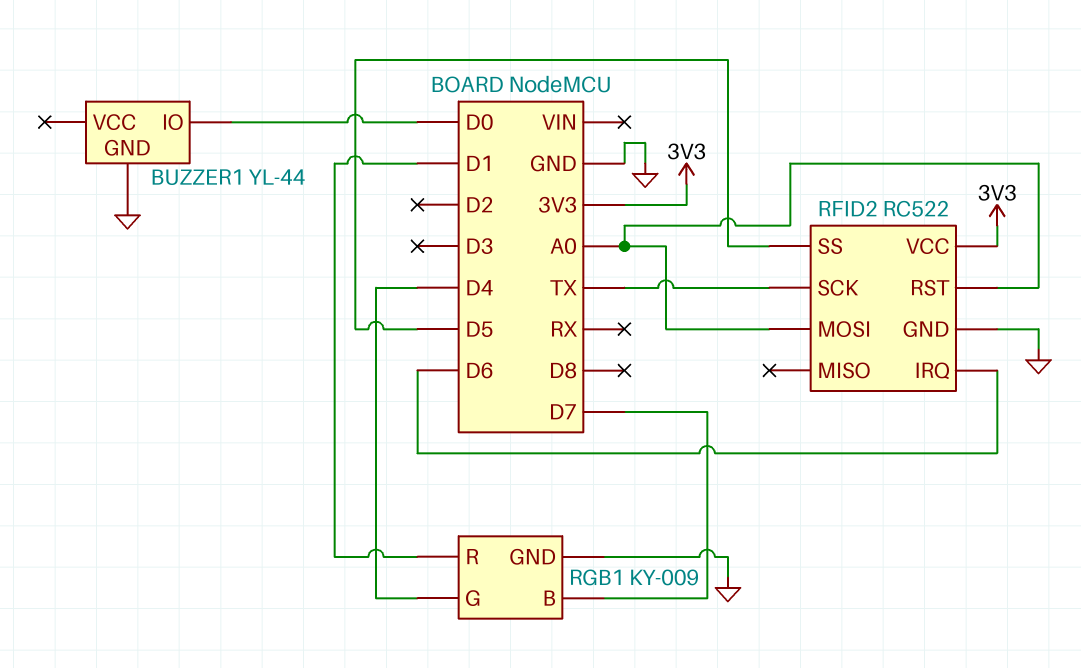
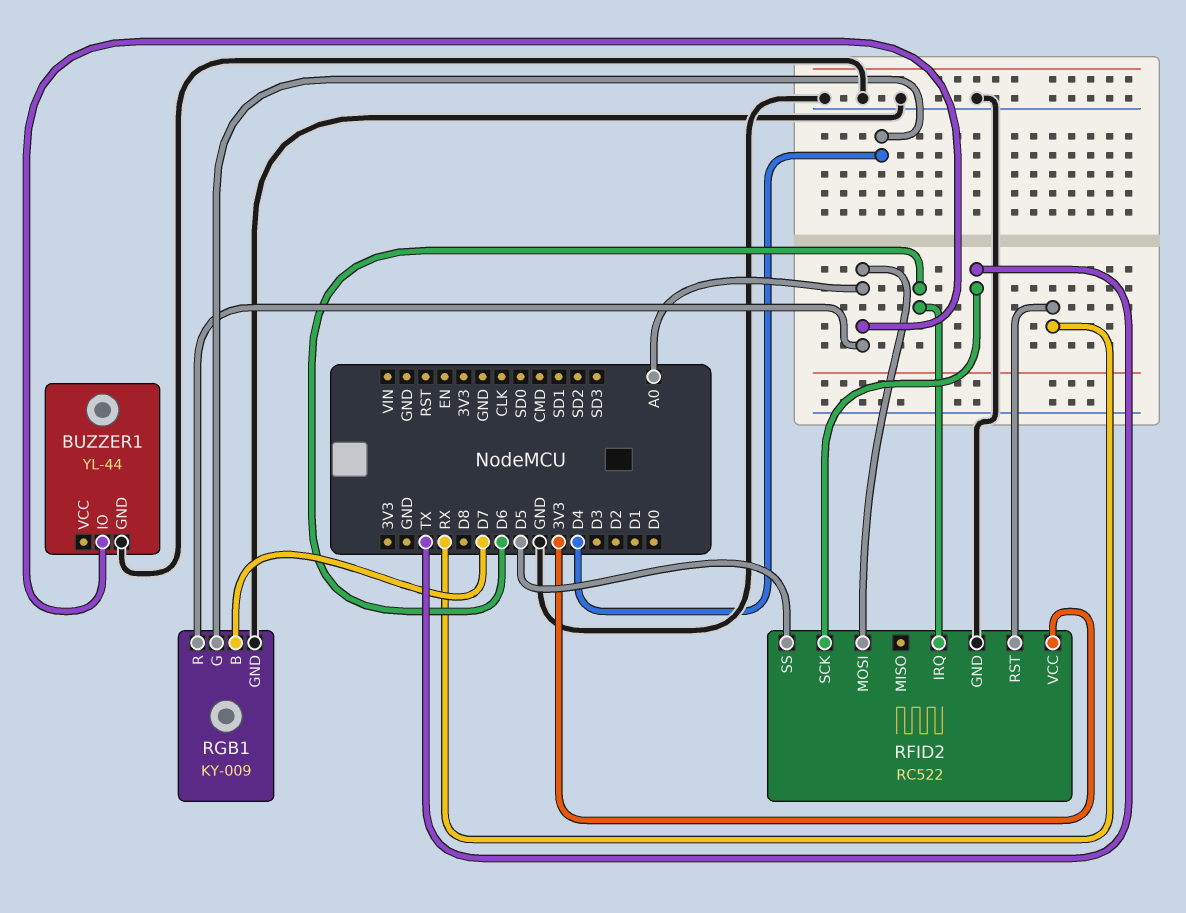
BUZZER1 pin IO: D0 -> A0
RFID2 pin RST: A0 -> RX
RGB1 pin R: D1 -> A0

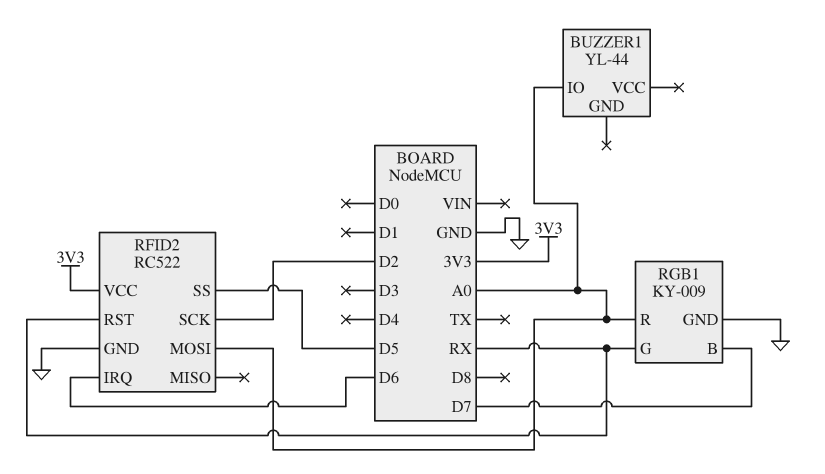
BUZZER1 pin GND: GND -> none
RFID2 pin SCK: TX -> D2
RGB1 pin G: D4 -> RX

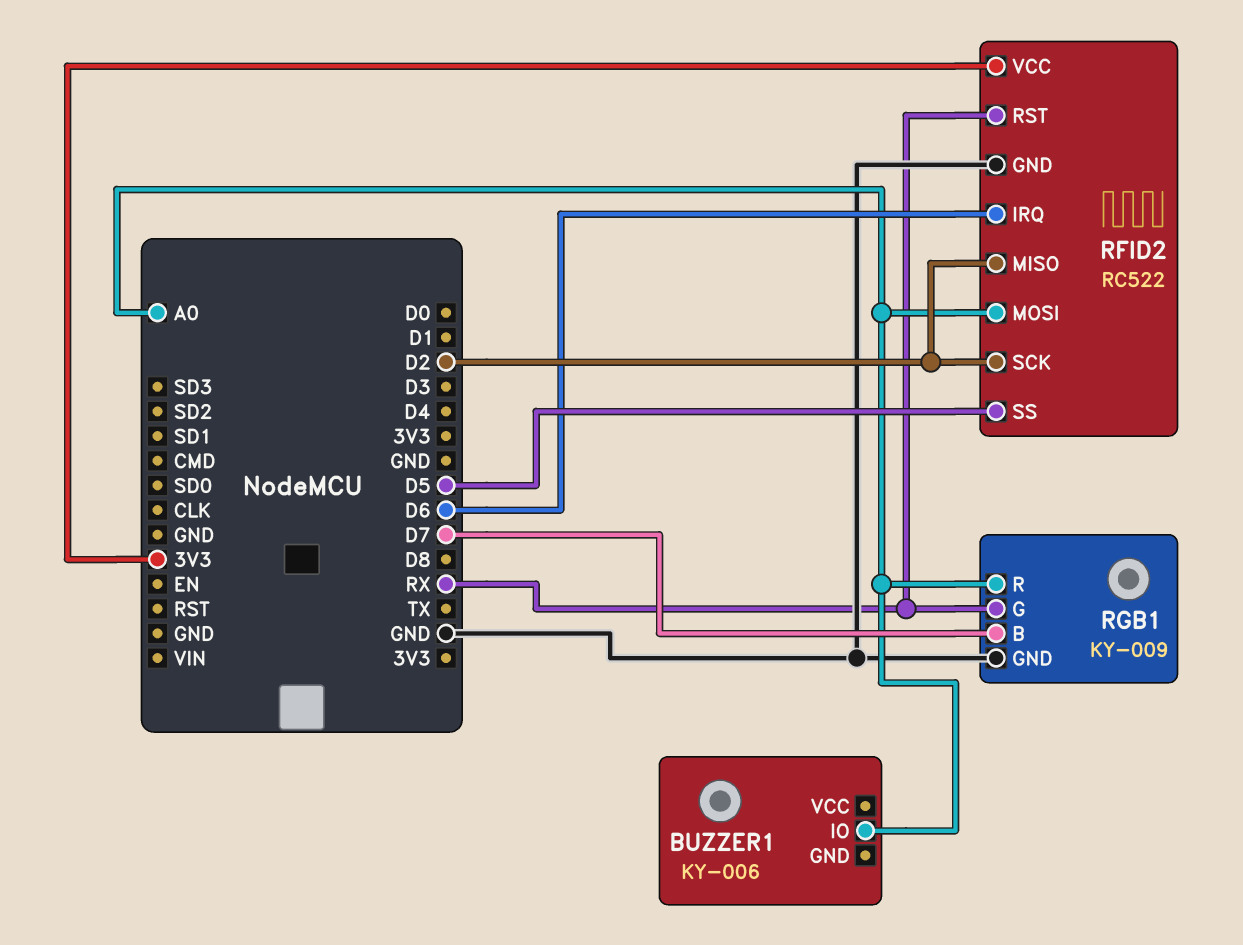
BUZZER1: YL-44 -> KY-006
RFID2 pin MISO: none -> D2

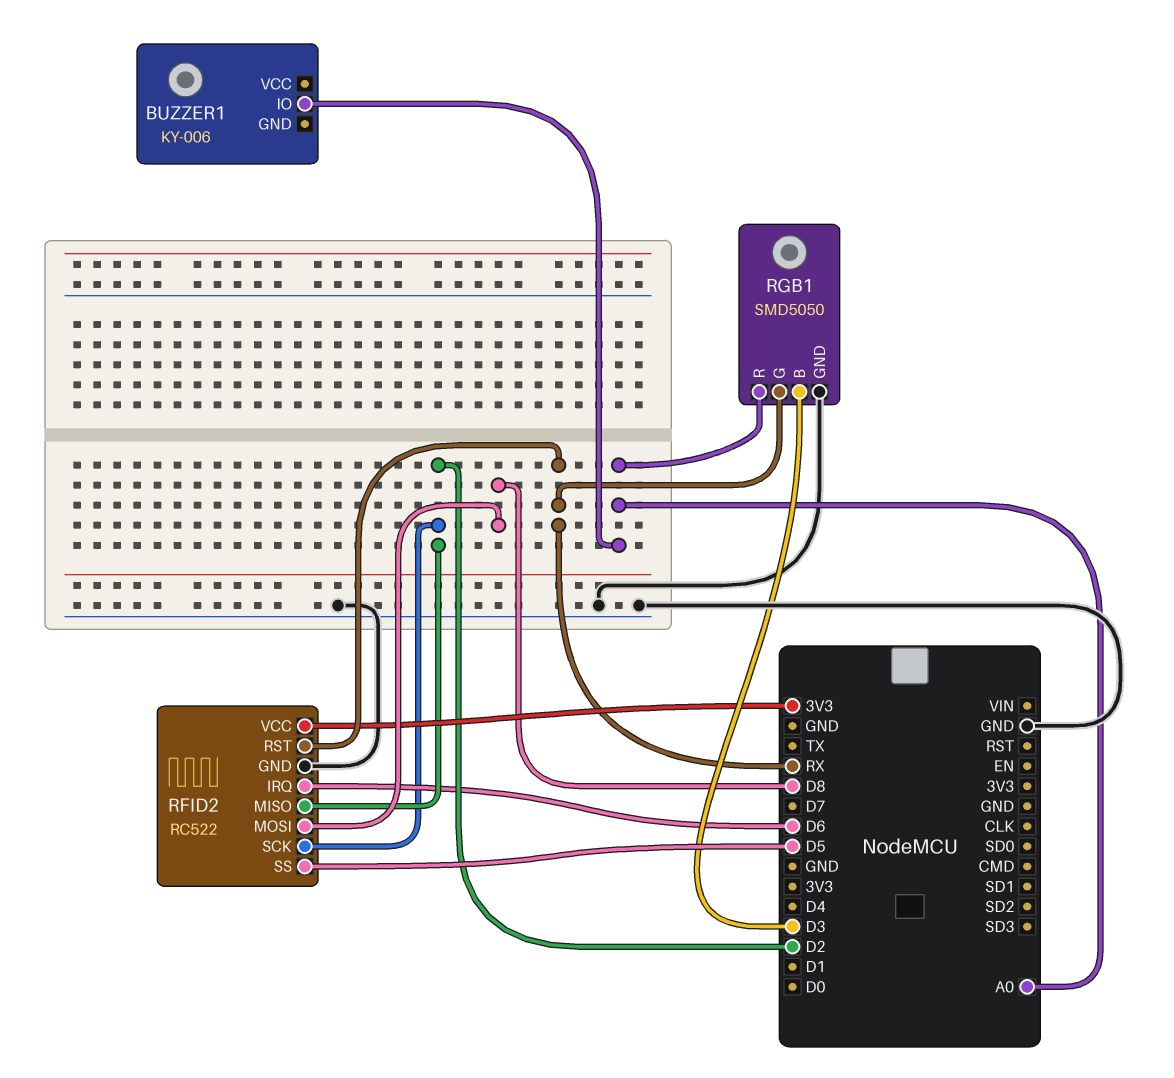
RFID2 pin MOSI: A0 -> D8
RGB1: KY-009 -> SMD5050
RGB1 pin B: D7 -> D3

